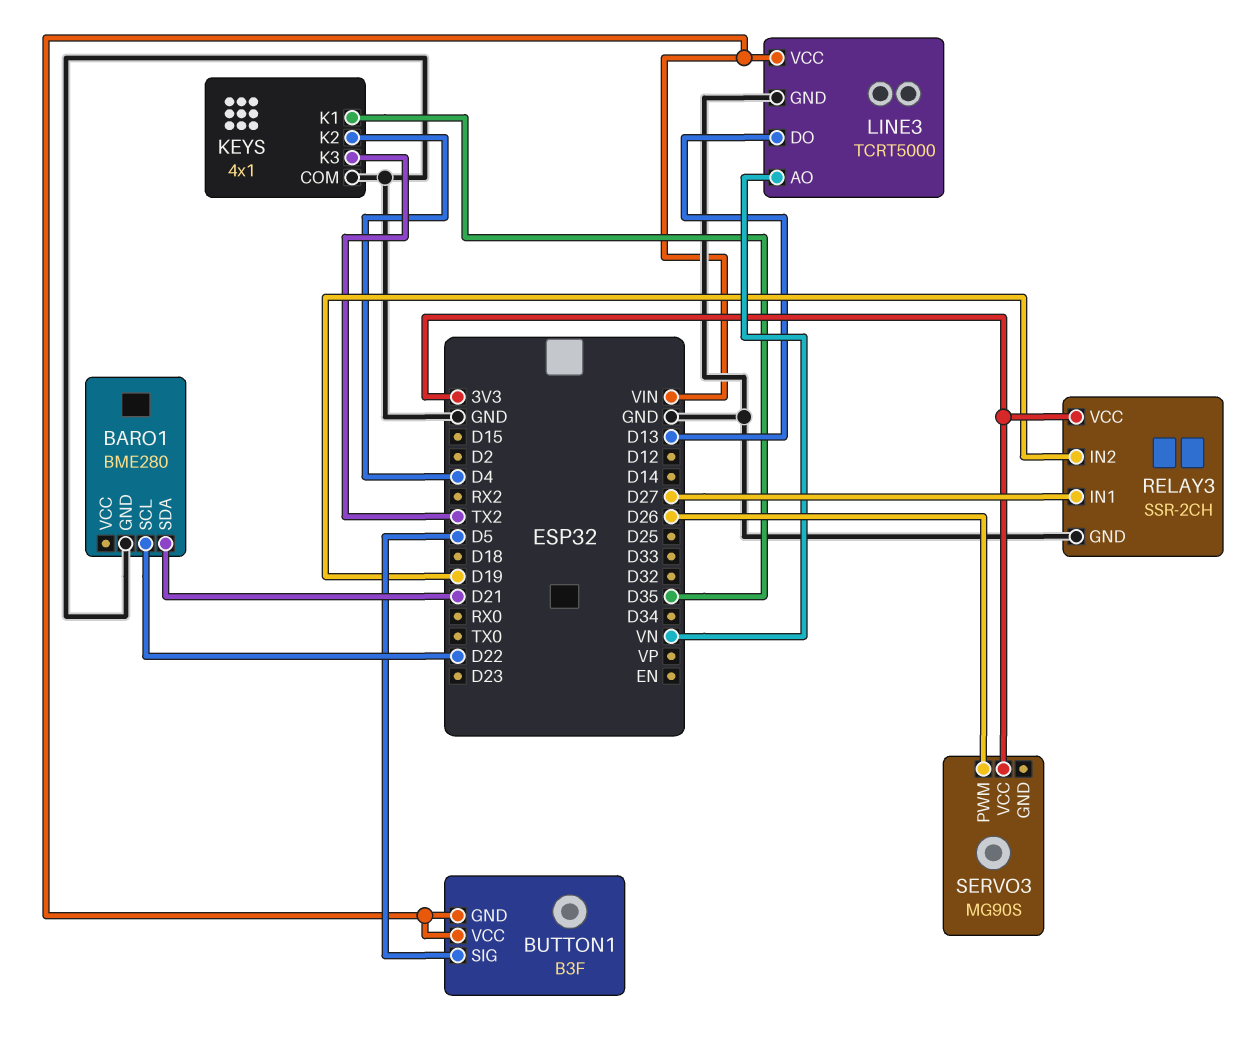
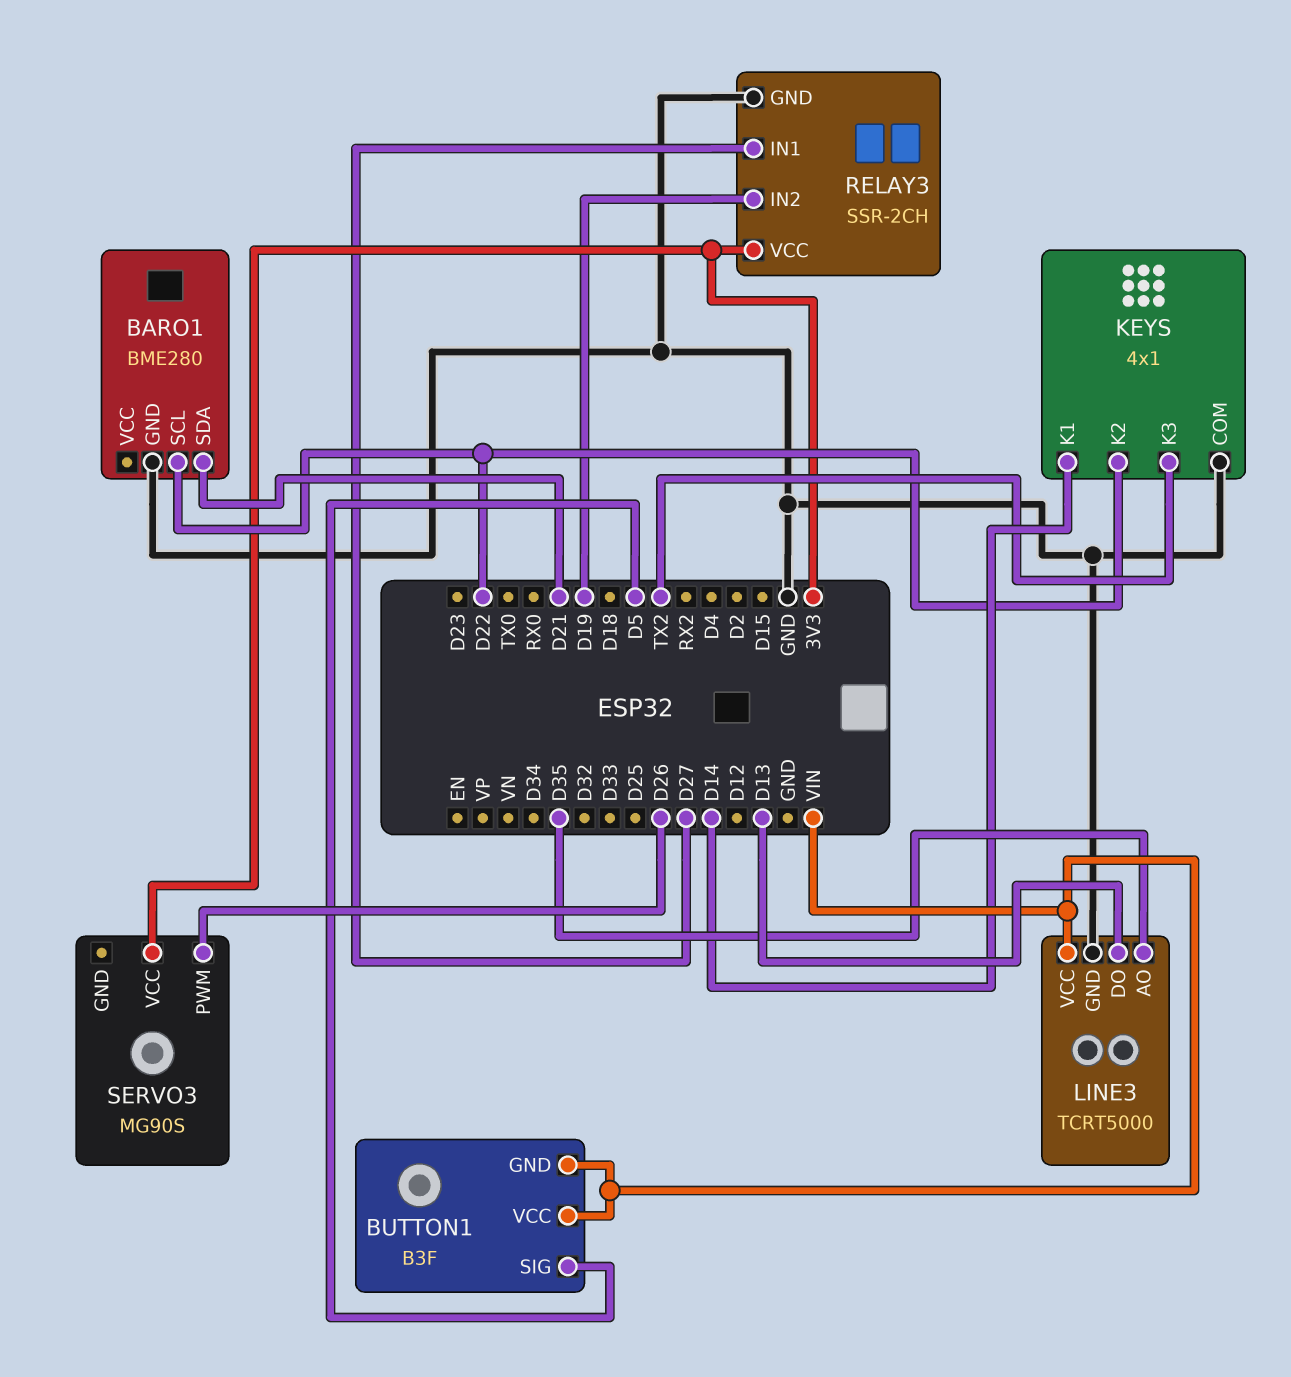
KEYS pin K1: D35 -> D14
KEYS pin K2: D4 -> D22
LINE3 pin AO: VN -> D35

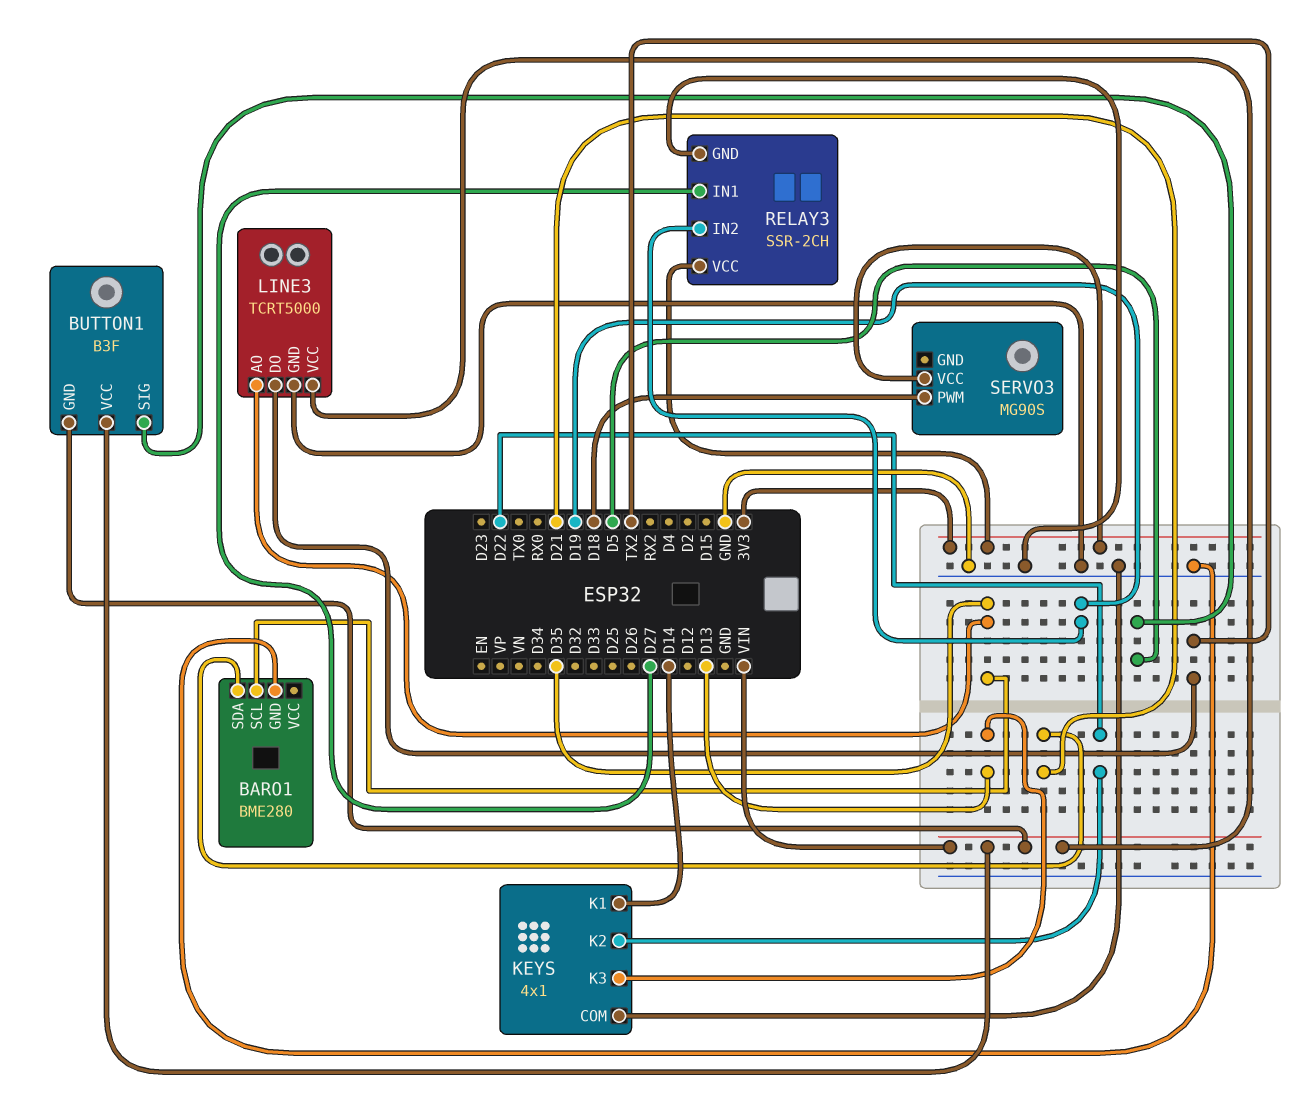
BARO1 pin SCL: D22 -> D35
KEYS pin K3: TX2 -> D13
LINE3 pin DO: D13 -> TX2
SERVO3 pin PWM: D26 -> D18

